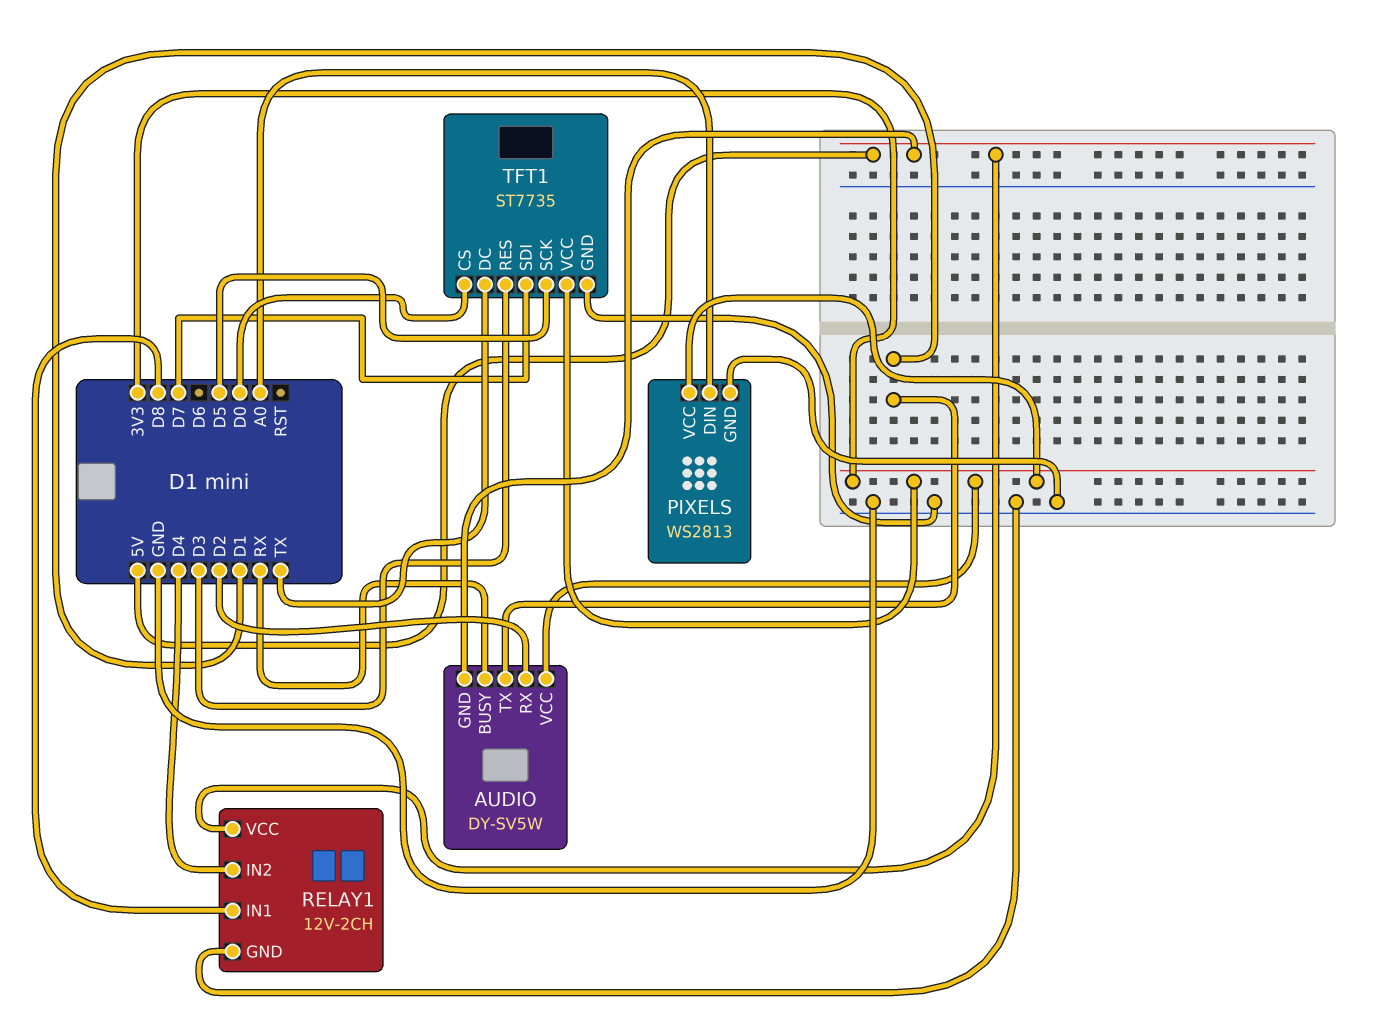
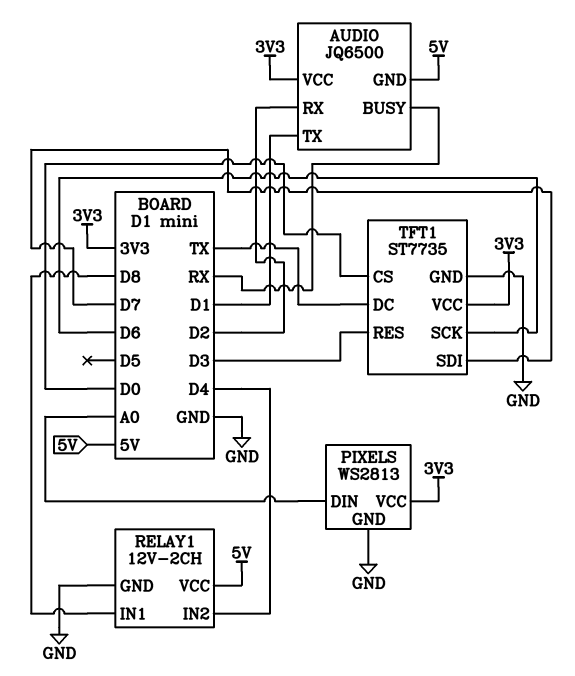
AUDIO: DY-SV5W -> JQ6500
TFT1 pin SCK: D5 -> D6

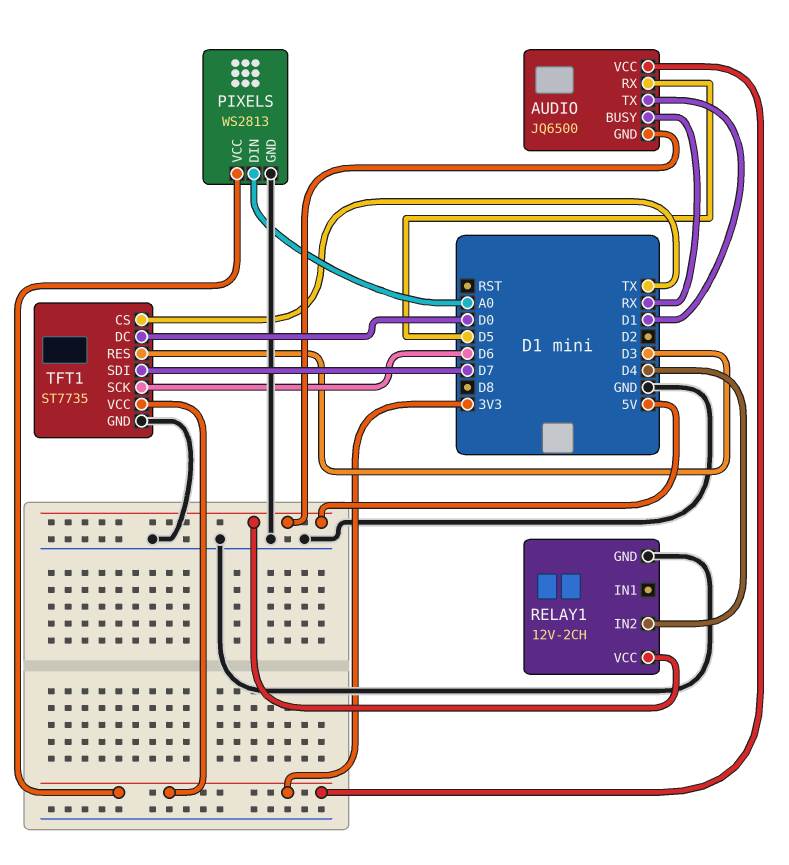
AUDIO pin RX: D2 -> D5
RELAY1 pin IN1: D8 -> none
TFT1 pin CS: D0 -> TX
TFT1 pin DC: TX -> D0

